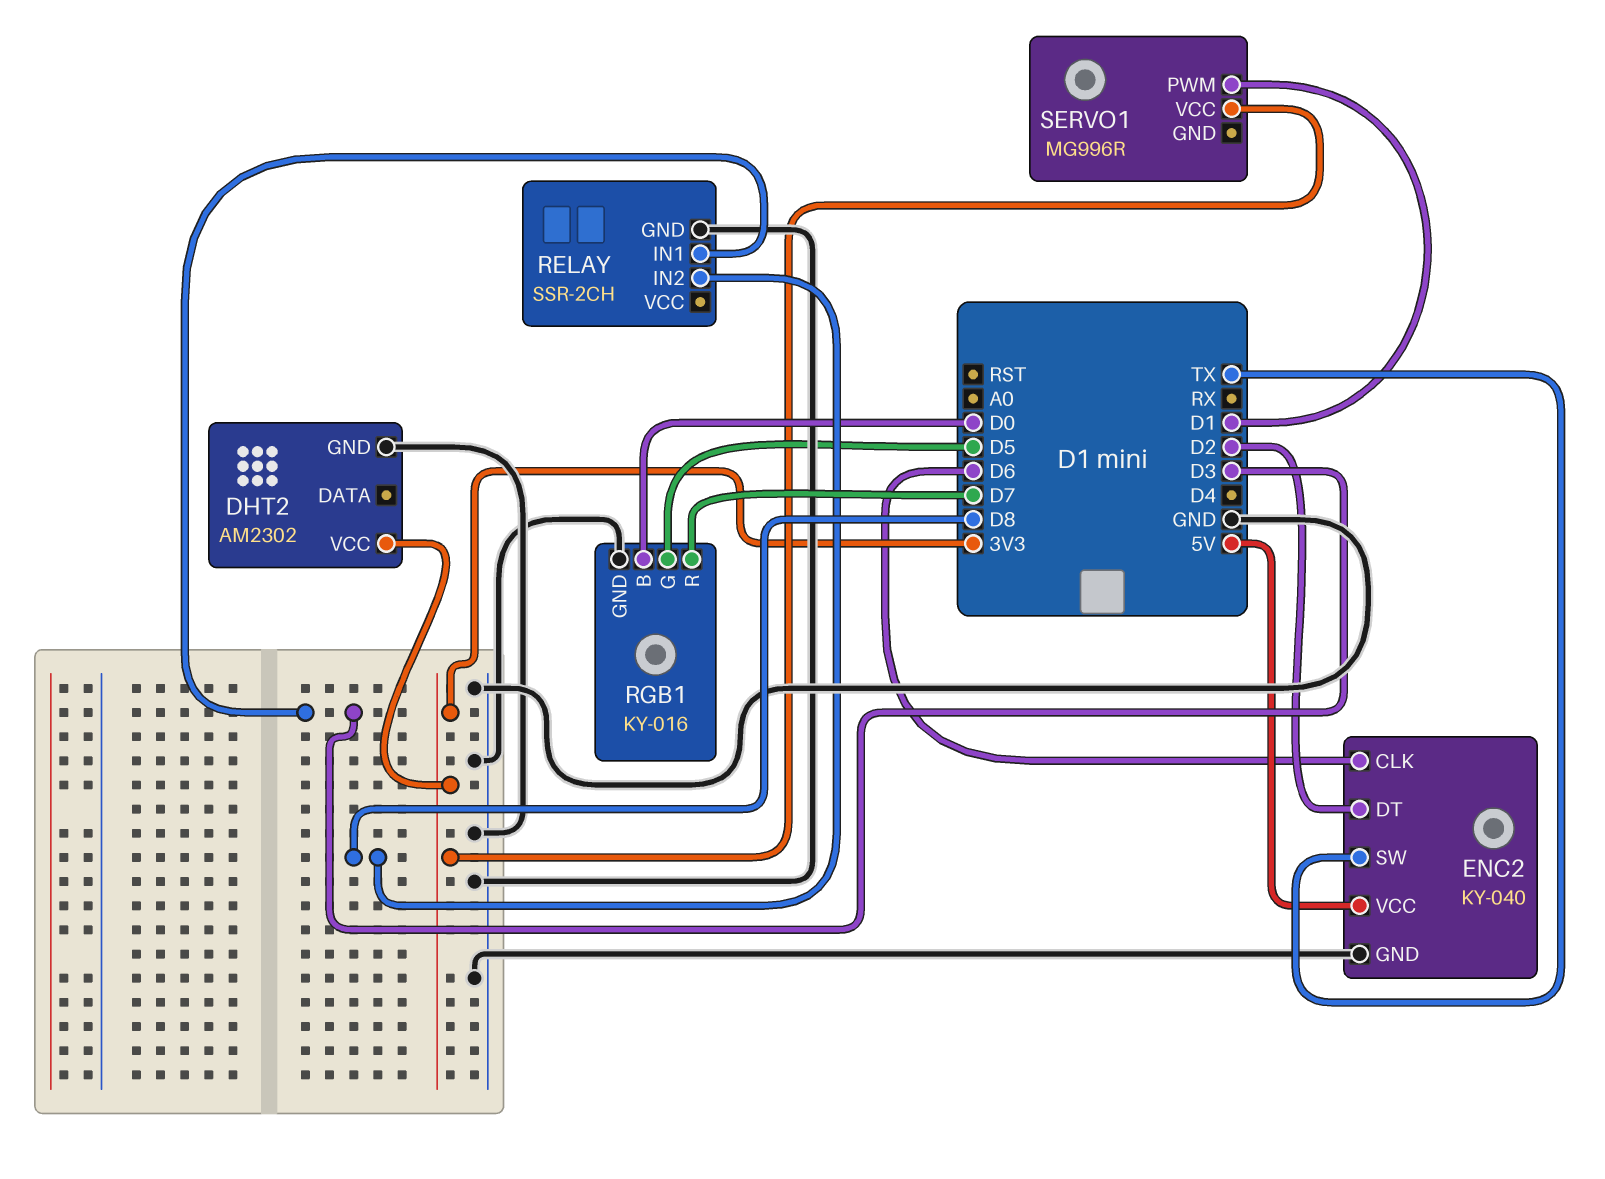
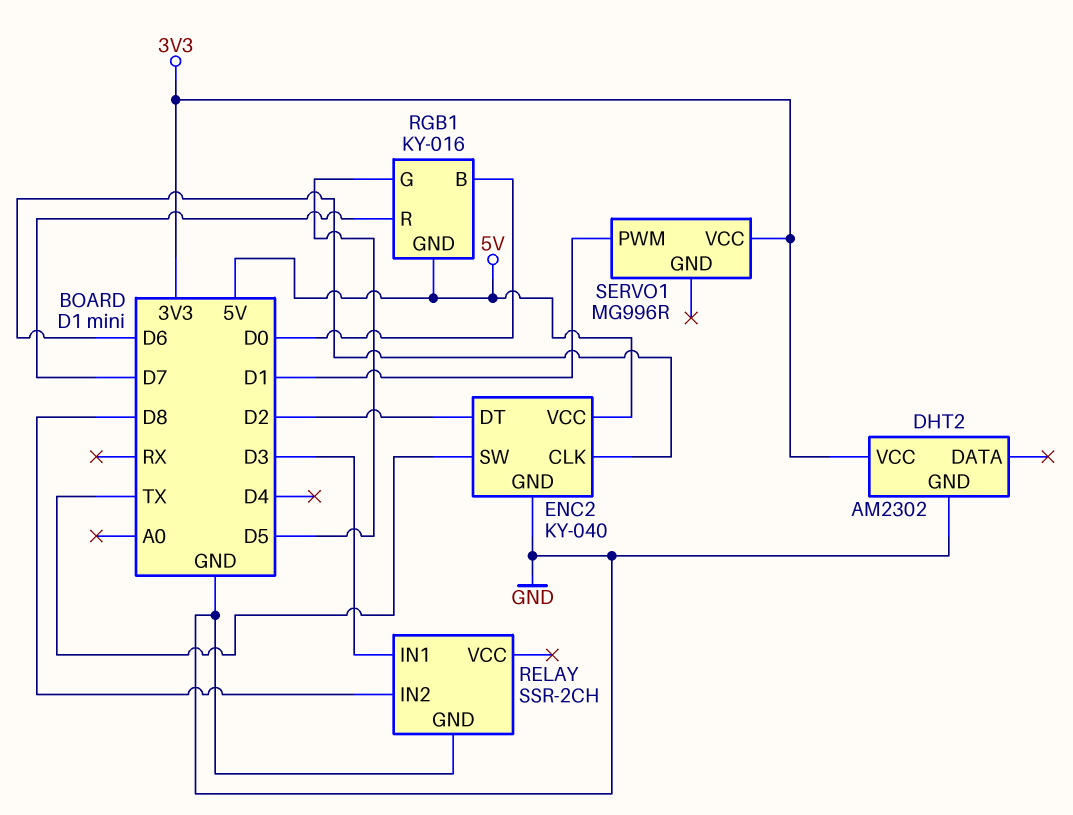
RGB1 pin GND: GND -> 5V

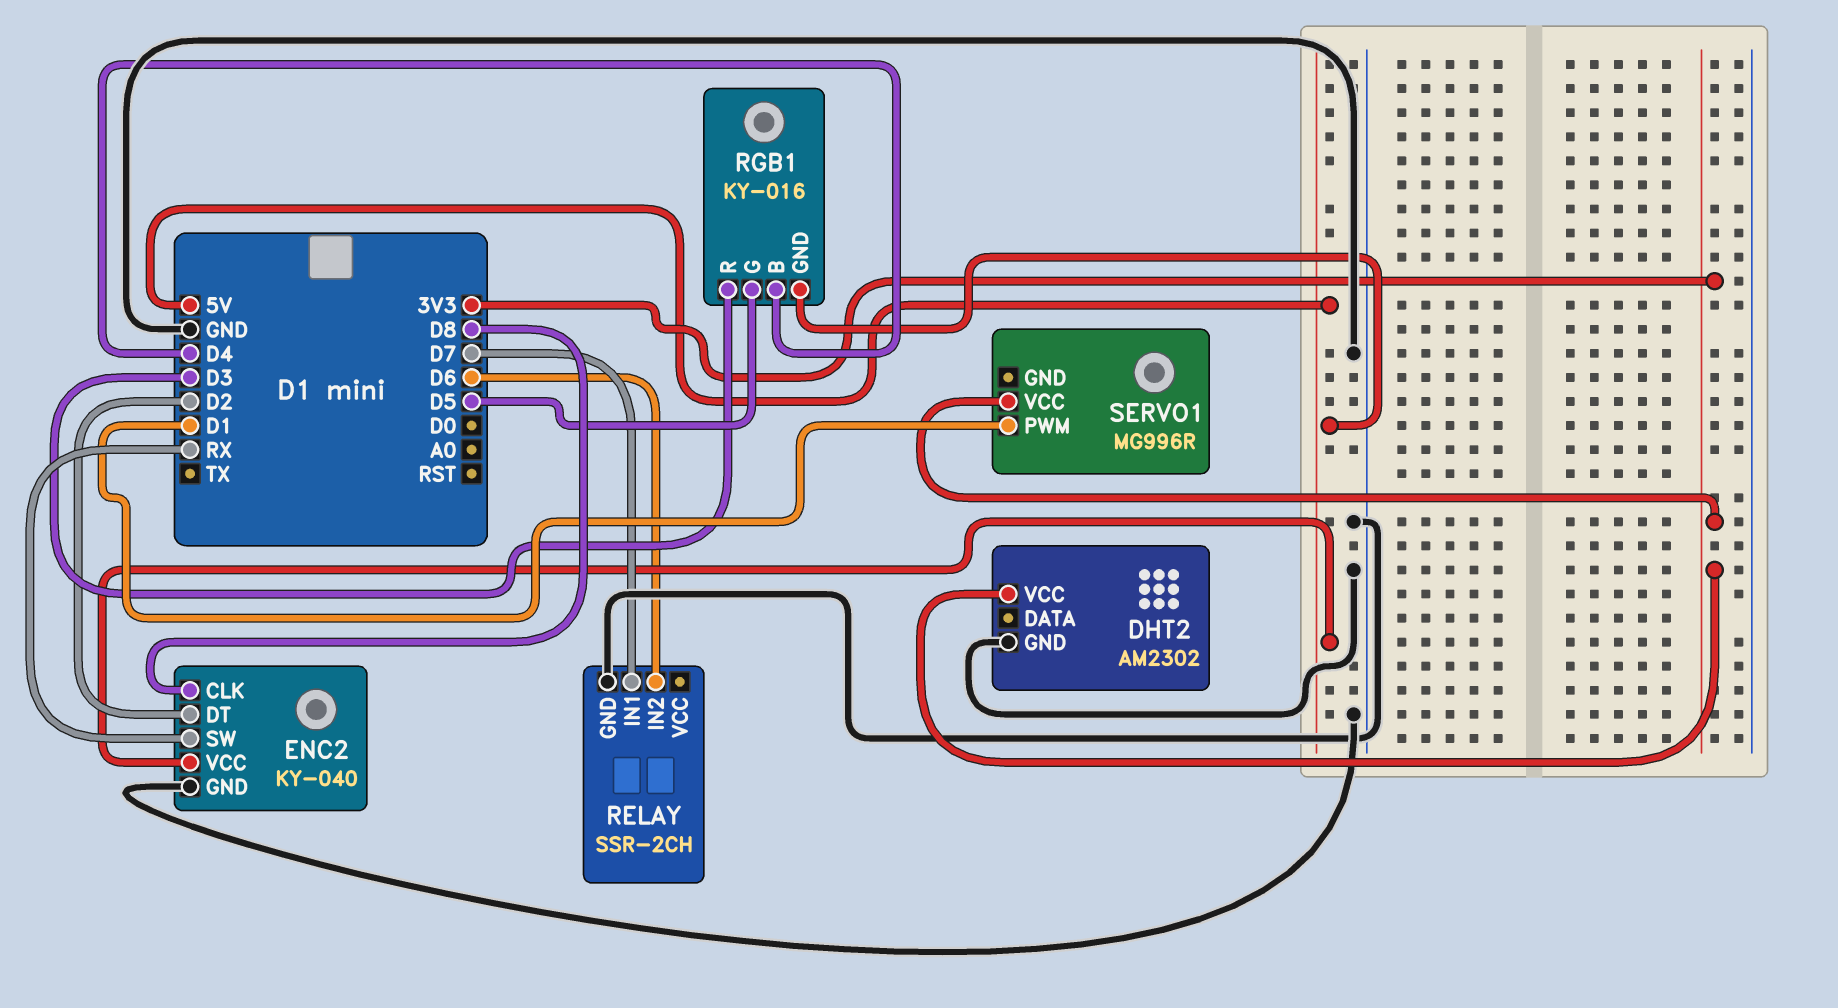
ENC2 pin CLK: D6 -> D8
ENC2 pin SW: TX -> RX
RELAY pin IN1: D3 -> D7
RELAY pin IN2: D8 -> D6
RGB1 pin B: D0 -> D4
RGB1 pin R: D7 -> D3

